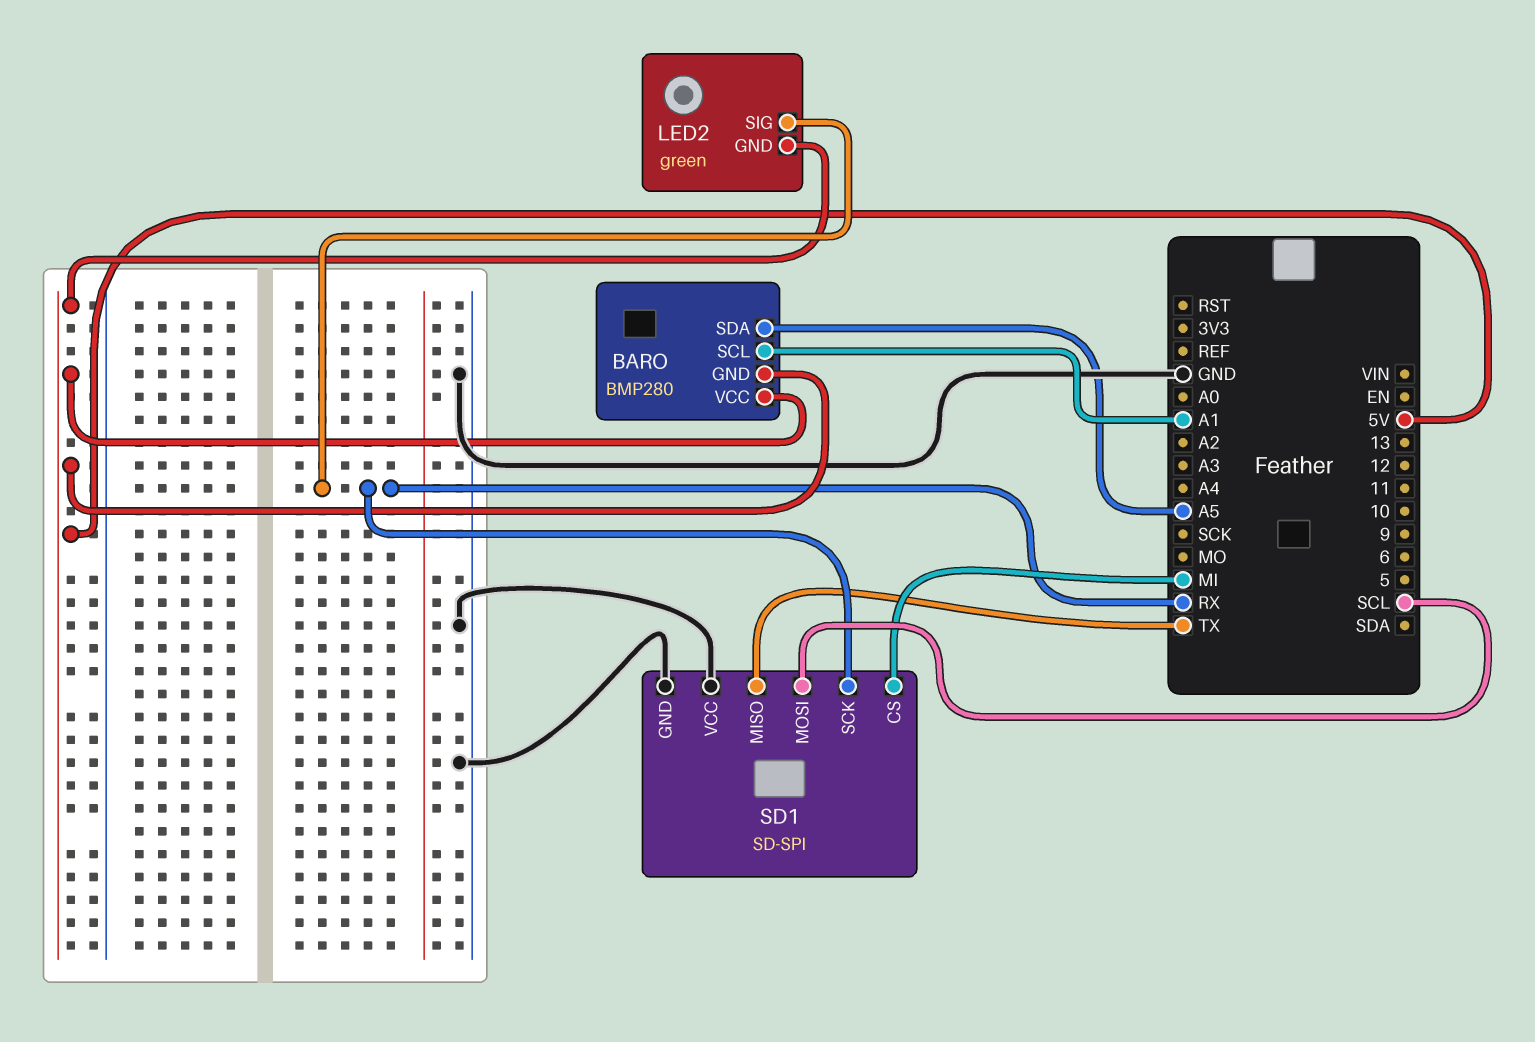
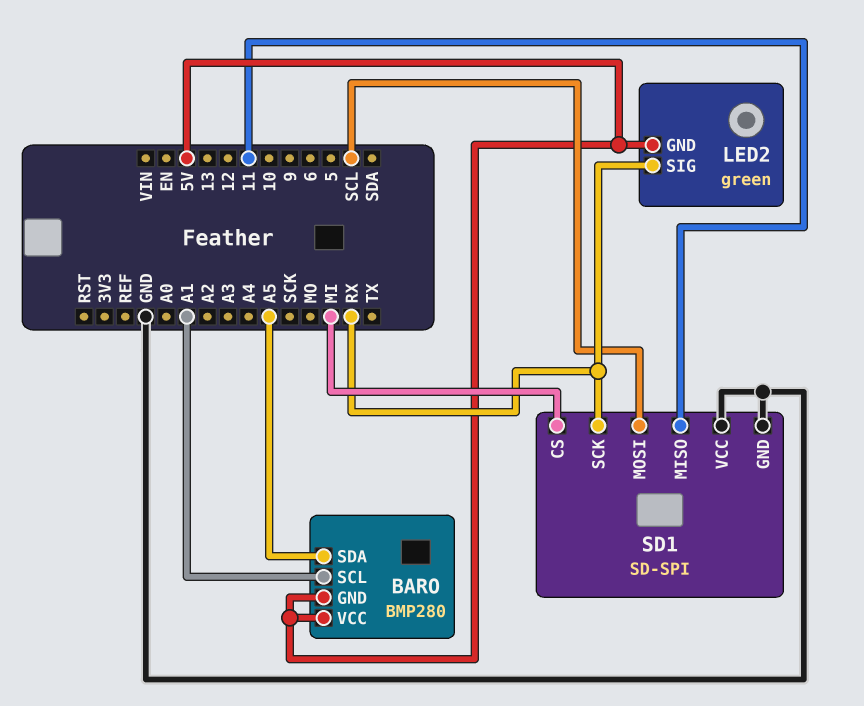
SD1 pin MISO: TX -> 11

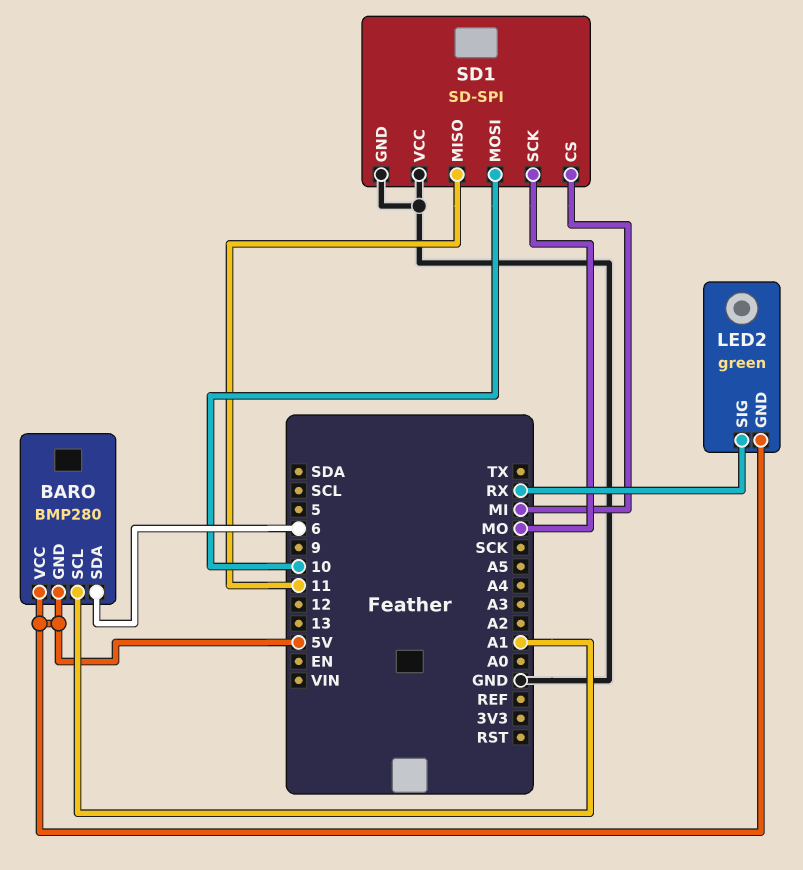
BARO pin SDA: A5 -> 6
SD1 pin MOSI: SCL -> 10
SD1 pin SCK: RX -> MO

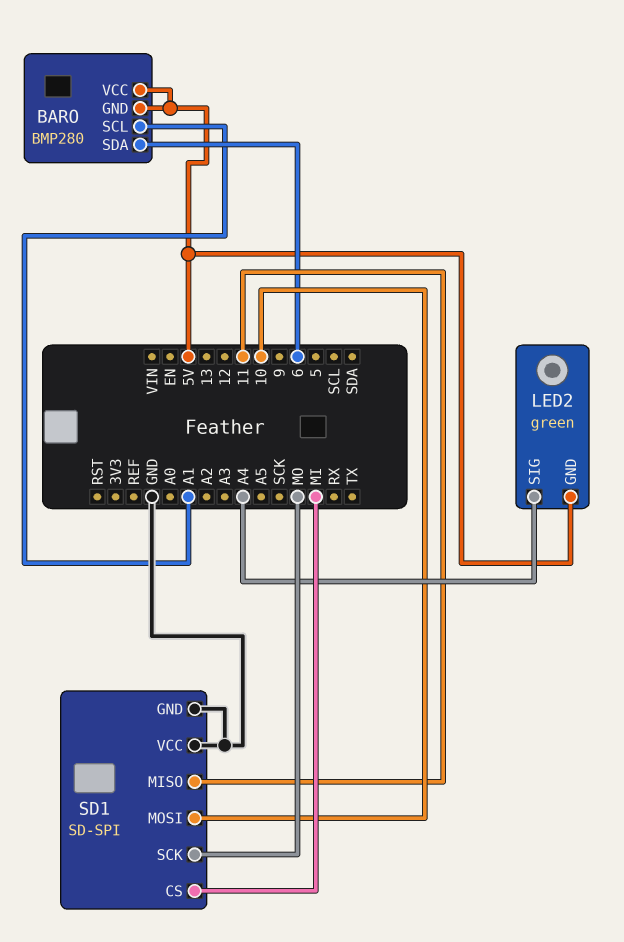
LED2 pin SIG: RX -> A4

